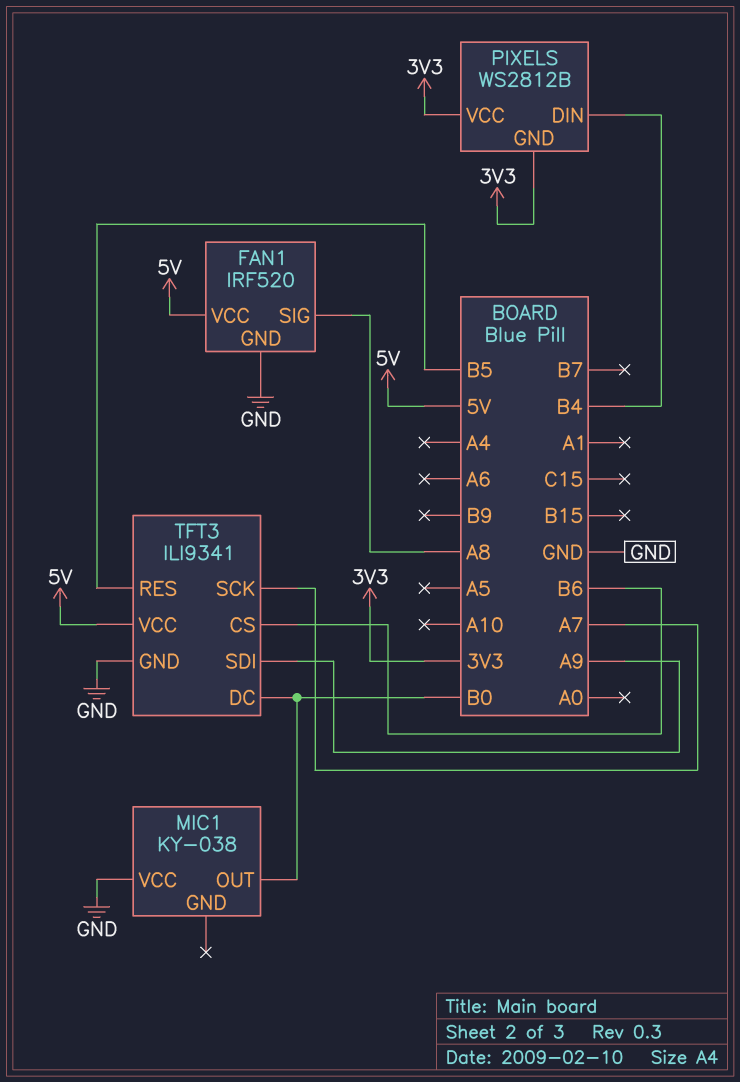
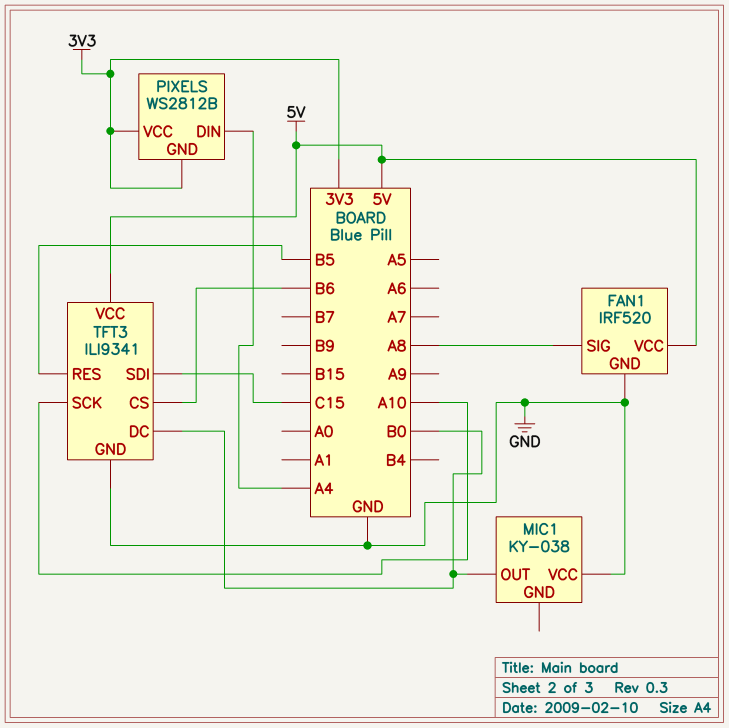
PIXELS pin DIN: B4 -> A4
TFT3 pin SCK: A7 -> A10
TFT3 pin SDI: A9 -> C15

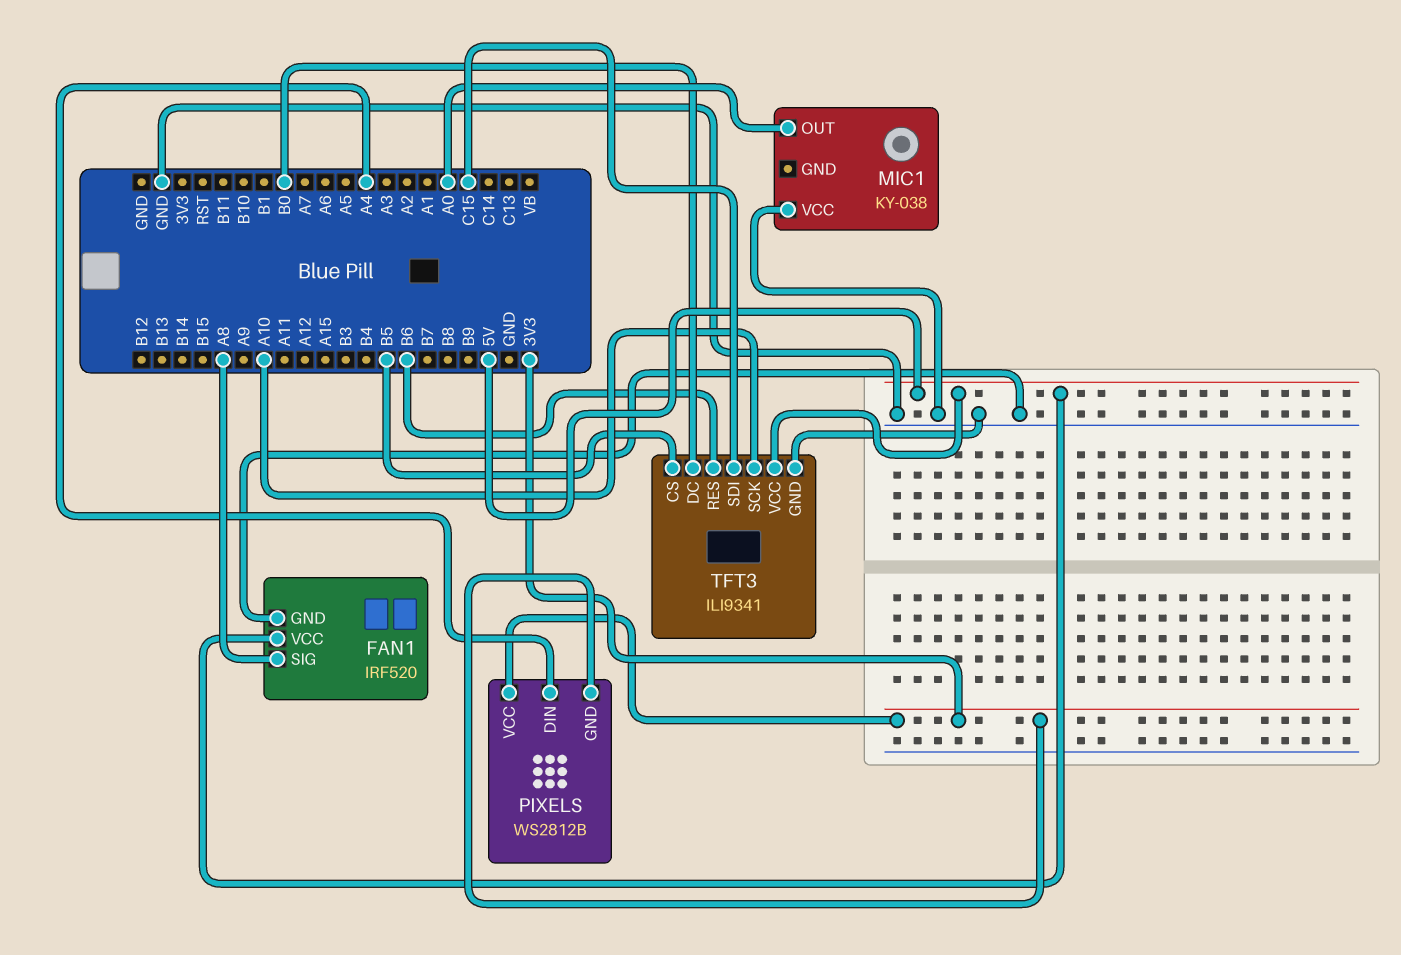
MIC1 pin OUT: B0 -> A0
TFT3 pin CS: B6 -> B5
TFT3 pin RES: B5 -> B6

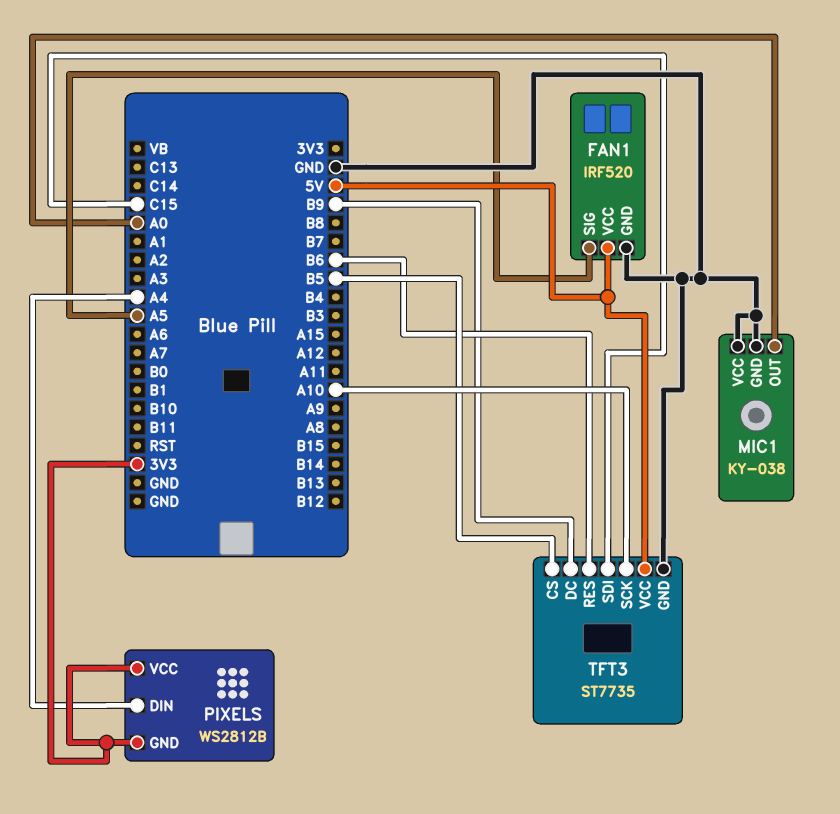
FAN1 pin SIG: A8 -> A5
MIC1 pin GND: none -> GND
TFT3: ILI9341 -> ST7735
TFT3 pin DC: B0 -> B9

